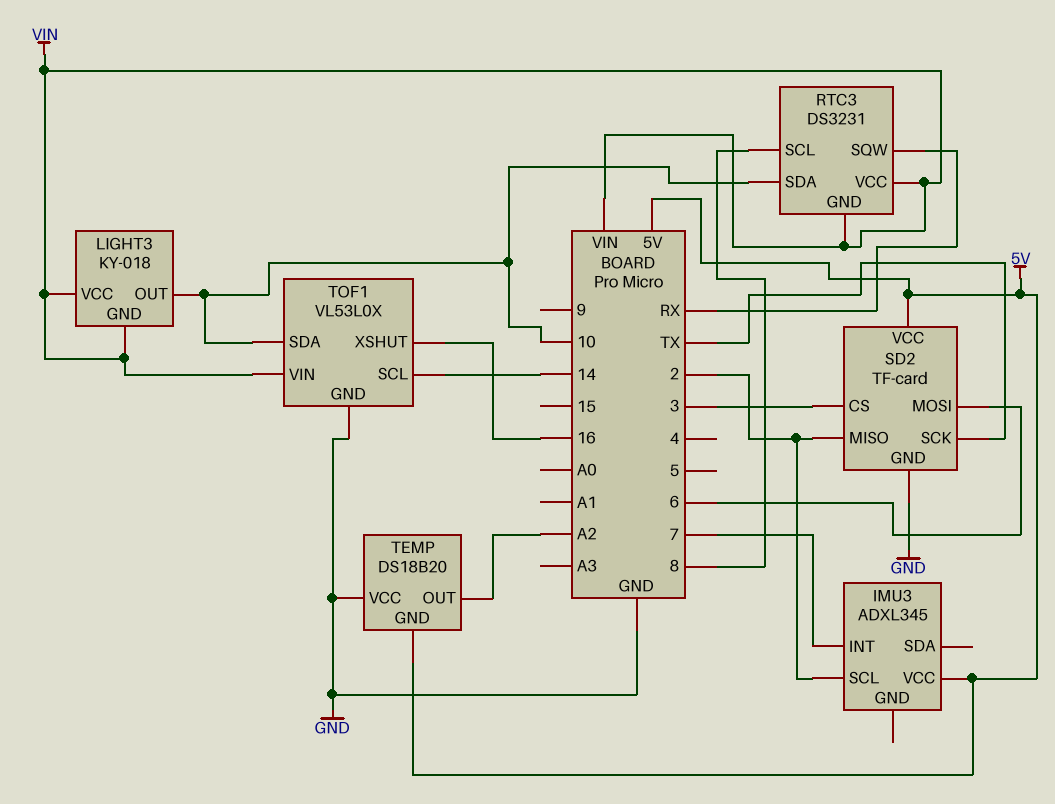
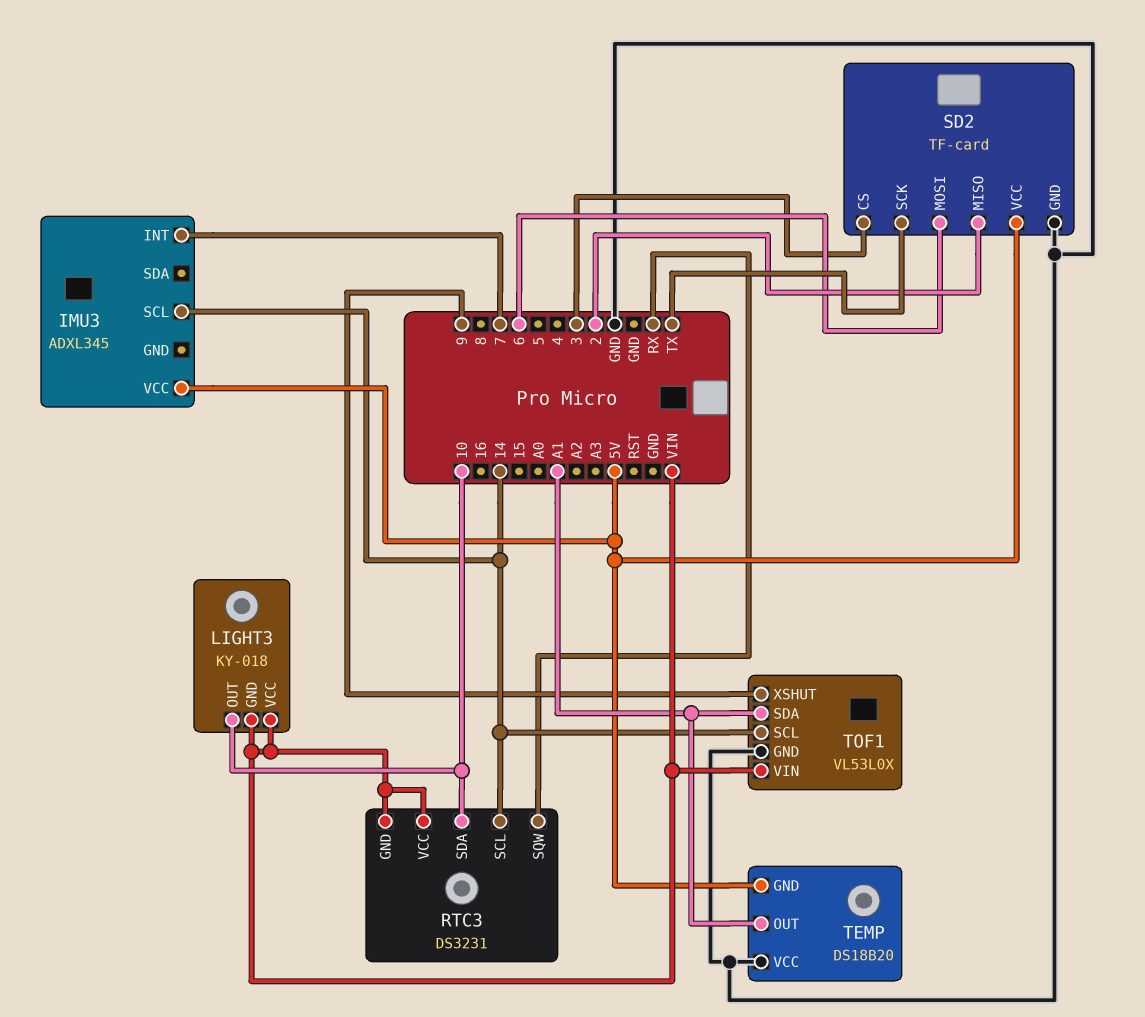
IMU3 pin SCL: 2 -> 14
RTC3 pin SCL: 8 -> 14
TEMP pin OUT: A2 -> A1
TOF1 pin SDA: 10 -> A1
TOF1 pin XSHUT: 16 -> 9

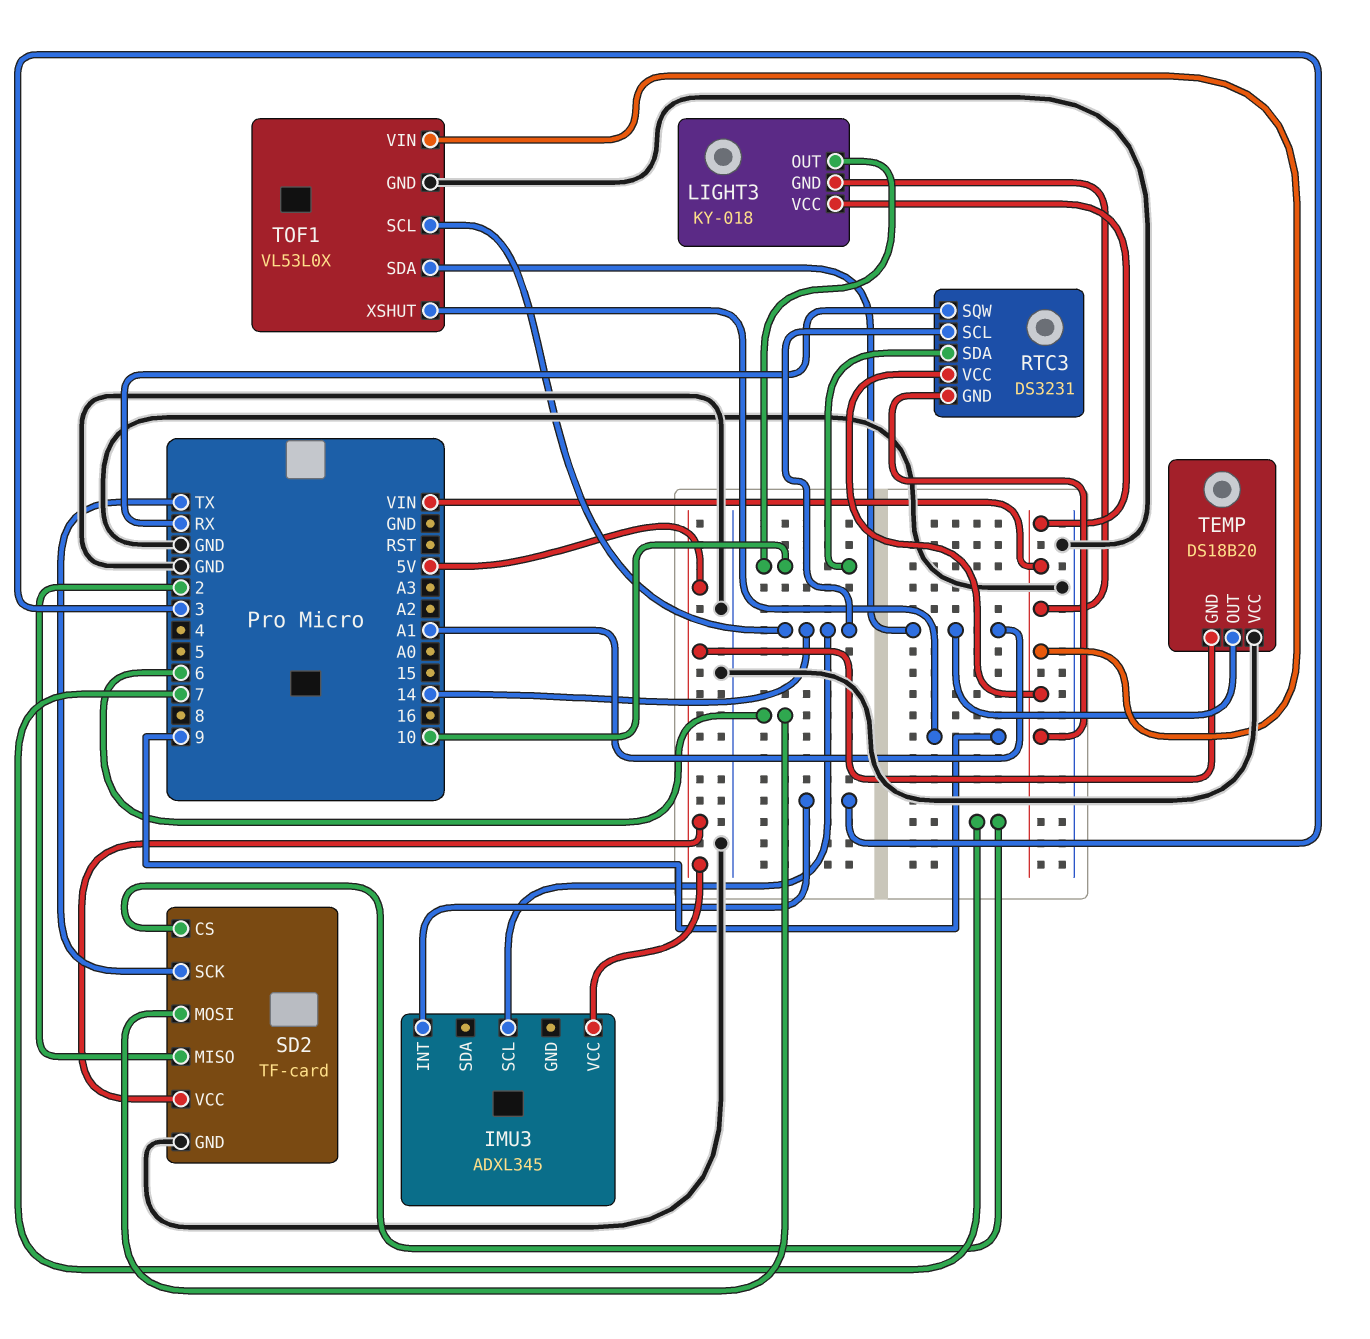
IMU3 pin INT: 7 -> 3
SD2 pin CS: 3 -> 7

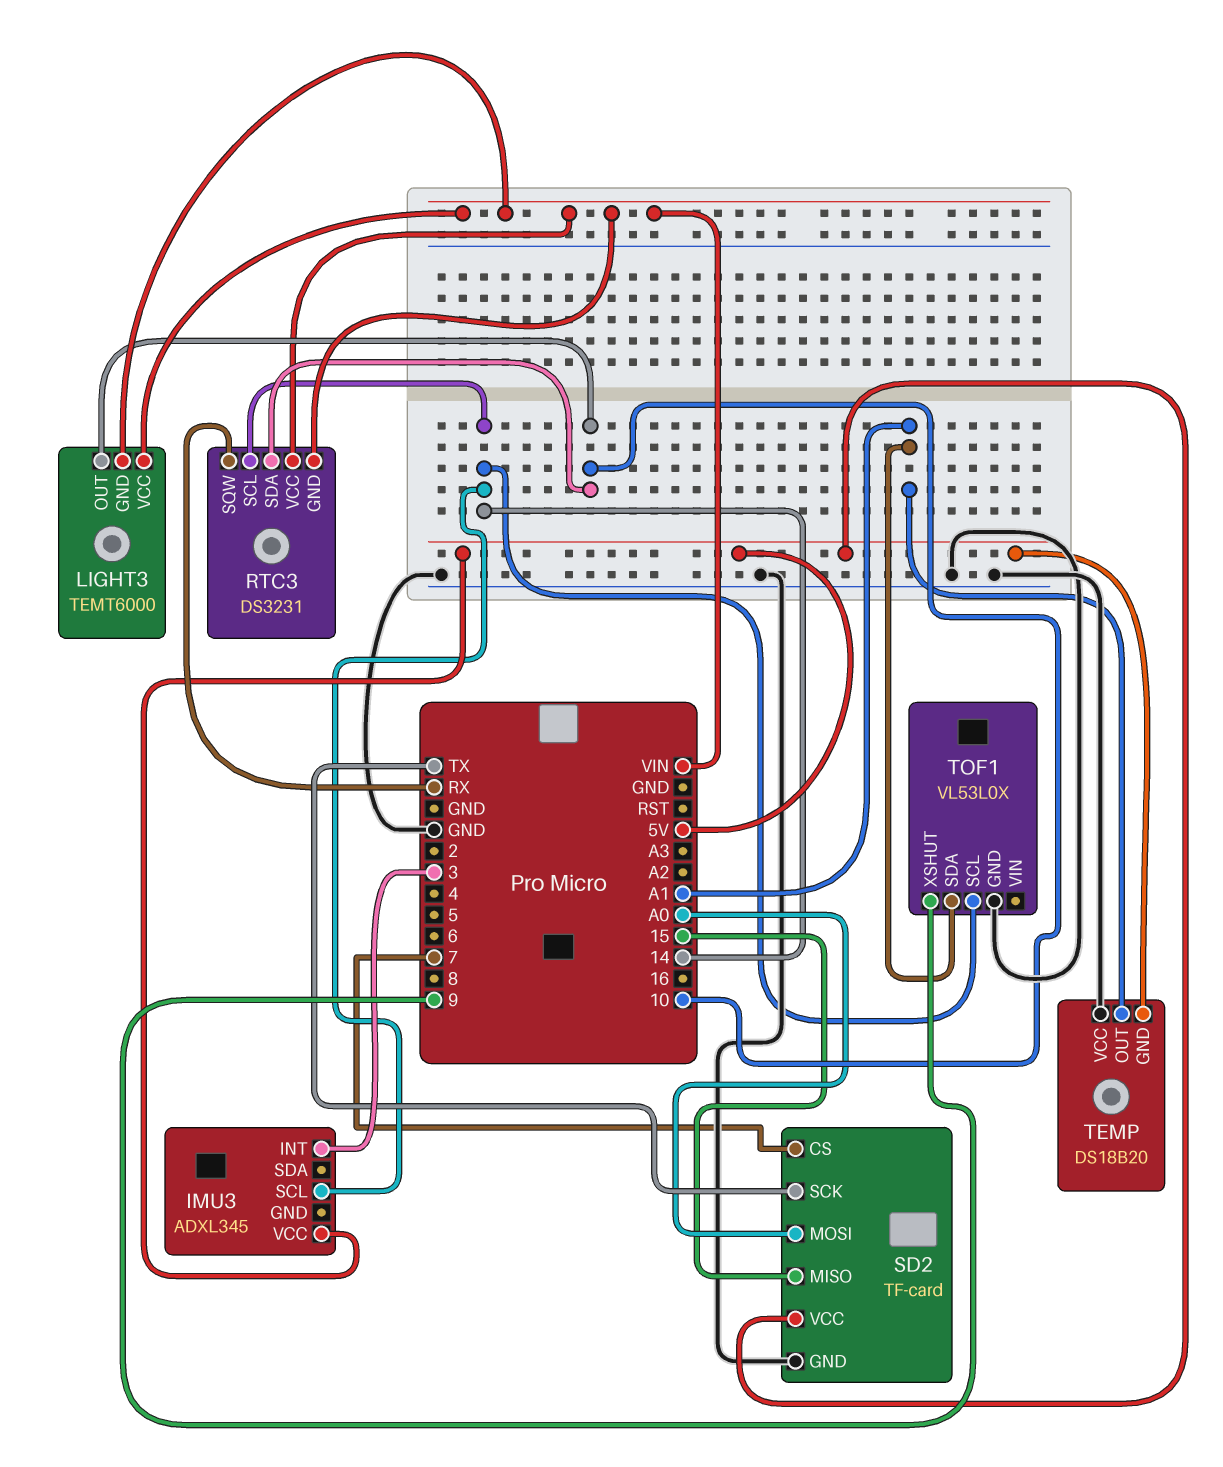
LIGHT3: KY-018 -> TEMT6000
SD2 pin MISO: 2 -> 15
SD2 pin MOSI: 6 -> A0
TOF1 pin VIN: VIN -> none

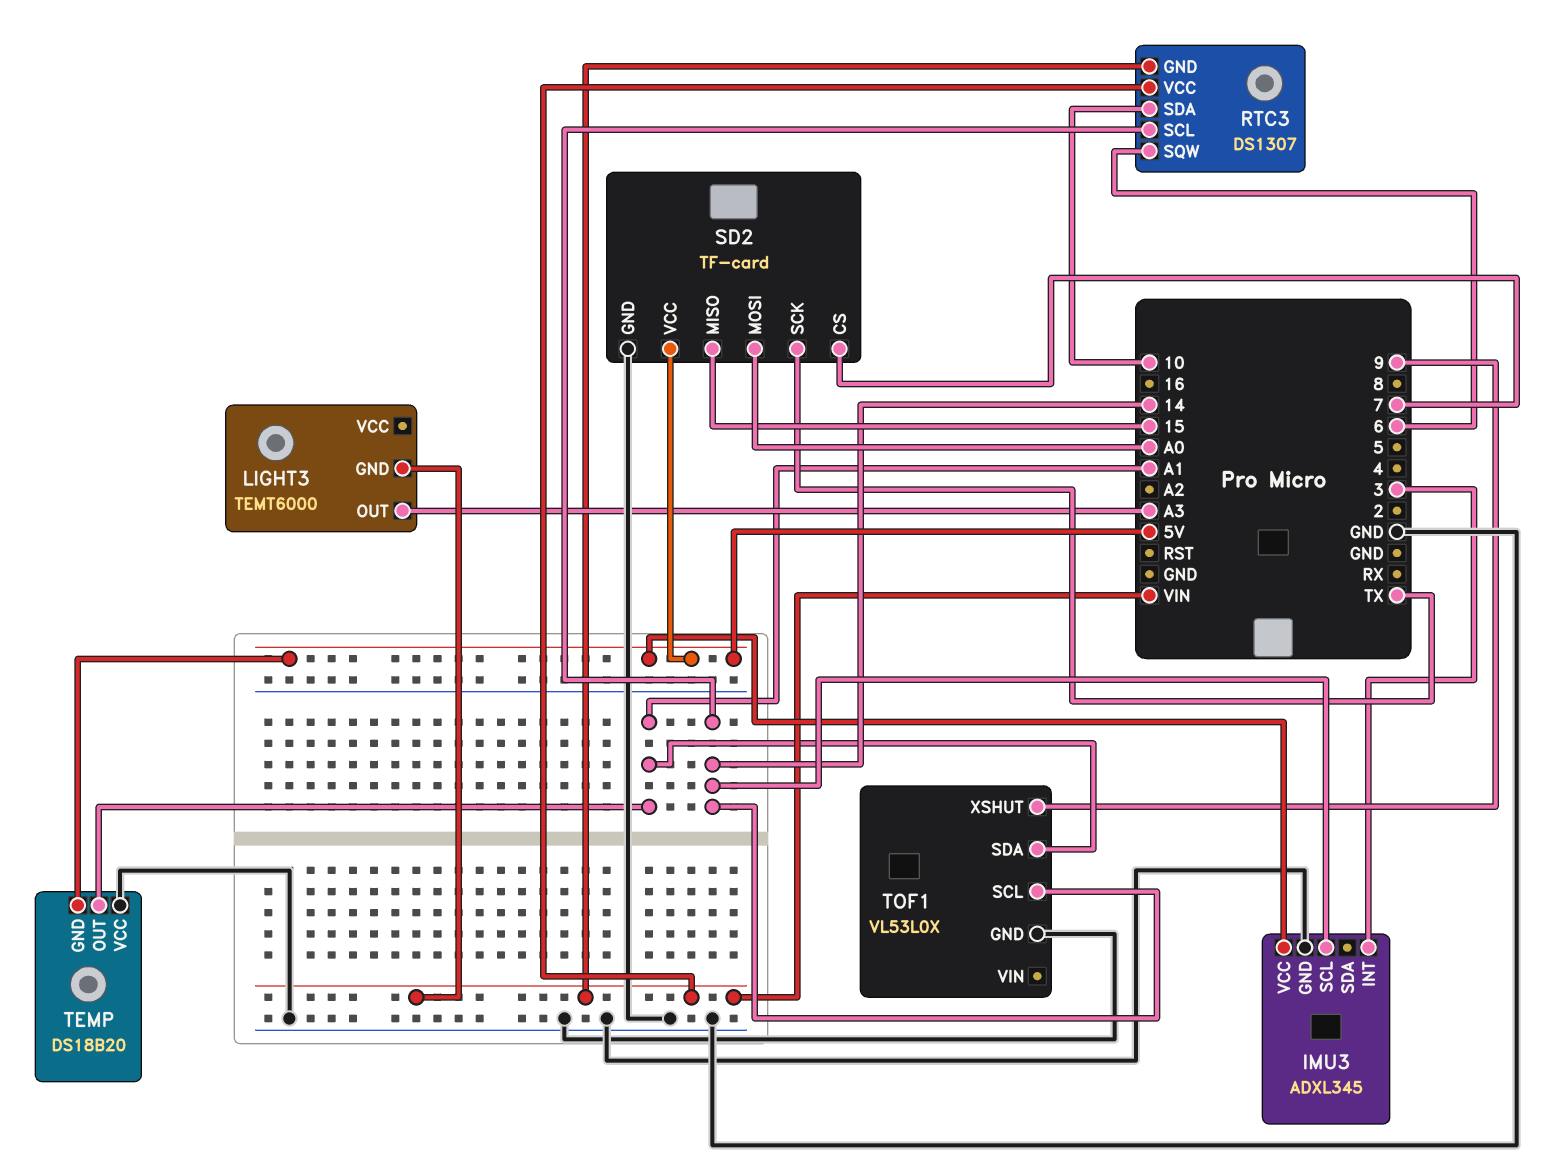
IMU3 pin GND: none -> GND
LIGHT3 pin OUT: 10 -> A3
LIGHT3 pin VCC: VIN -> none
RTC3: DS3231 -> DS1307
RTC3 pin SQW: RX -> 6

